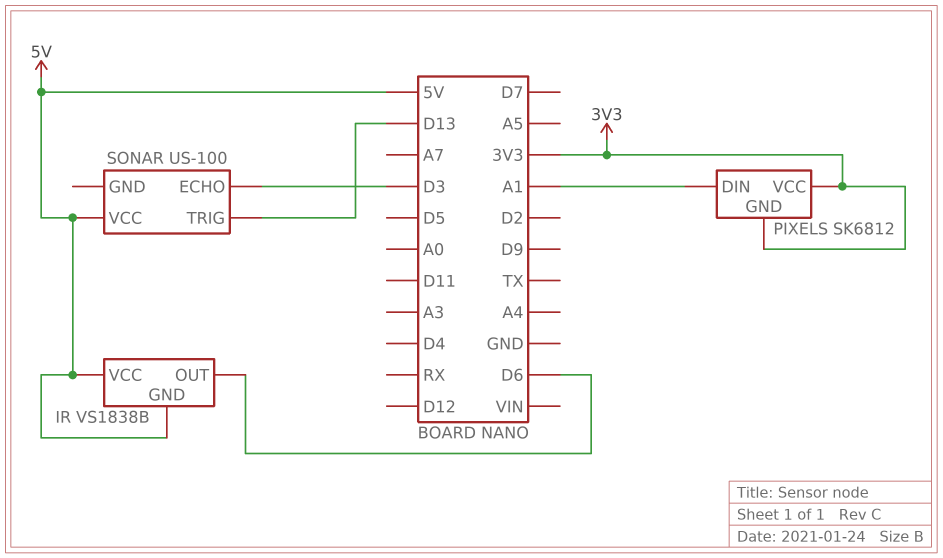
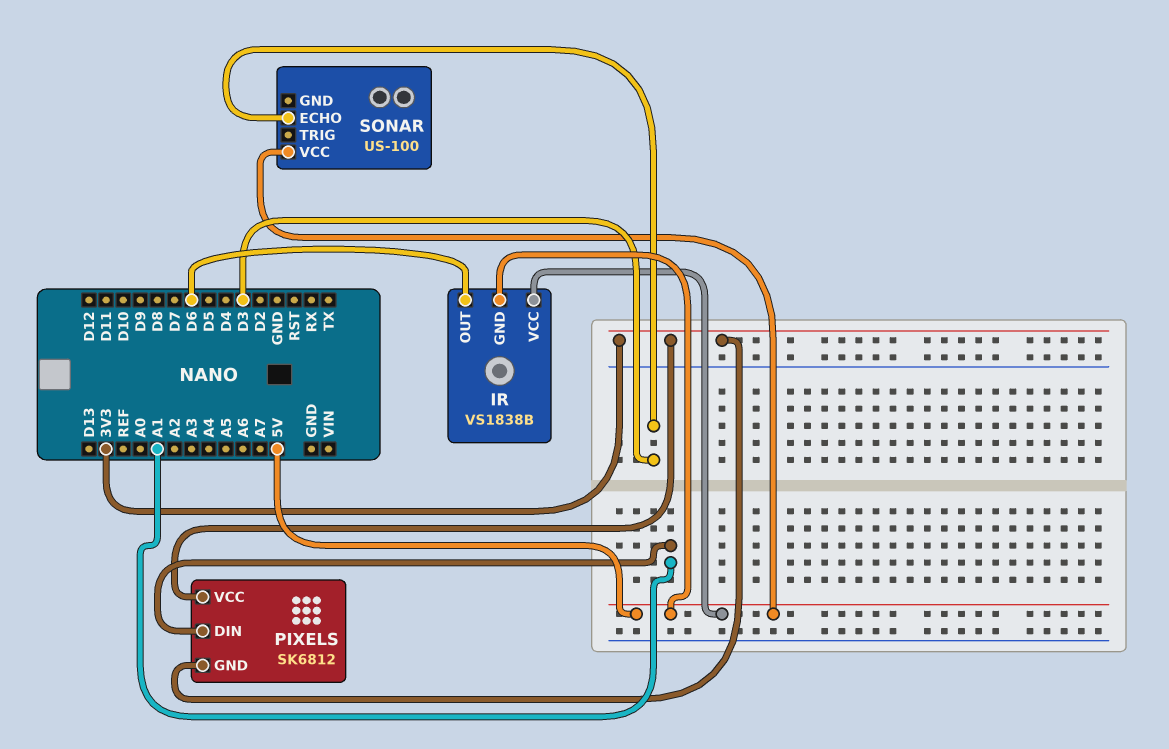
SONAR pin TRIG: D13 -> none

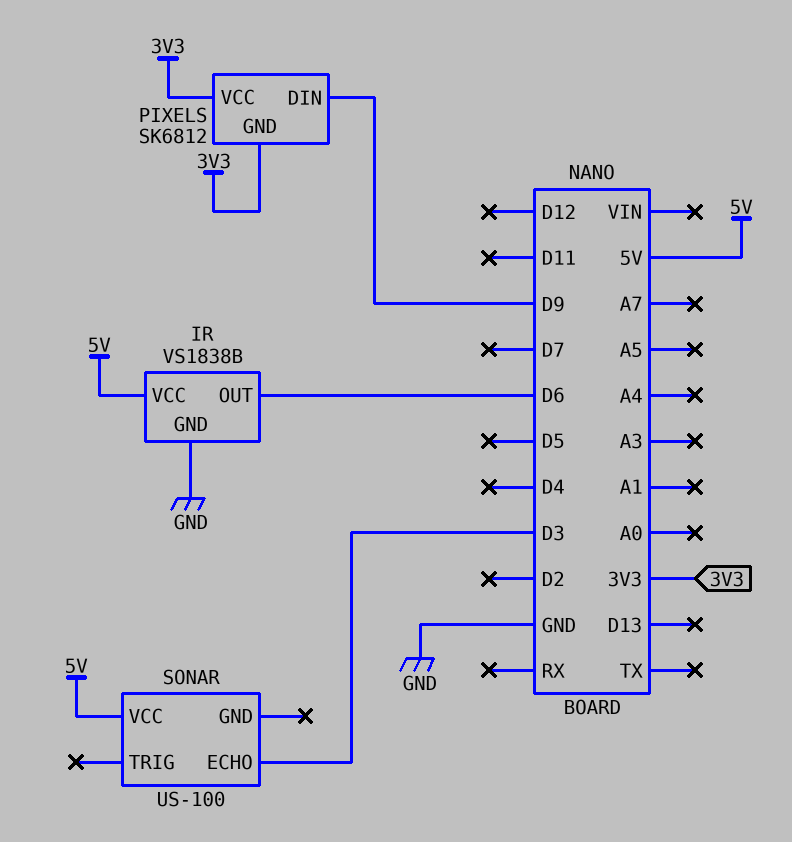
IR pin GND: 5V -> GND
PIXELS pin DIN: A1 -> D9

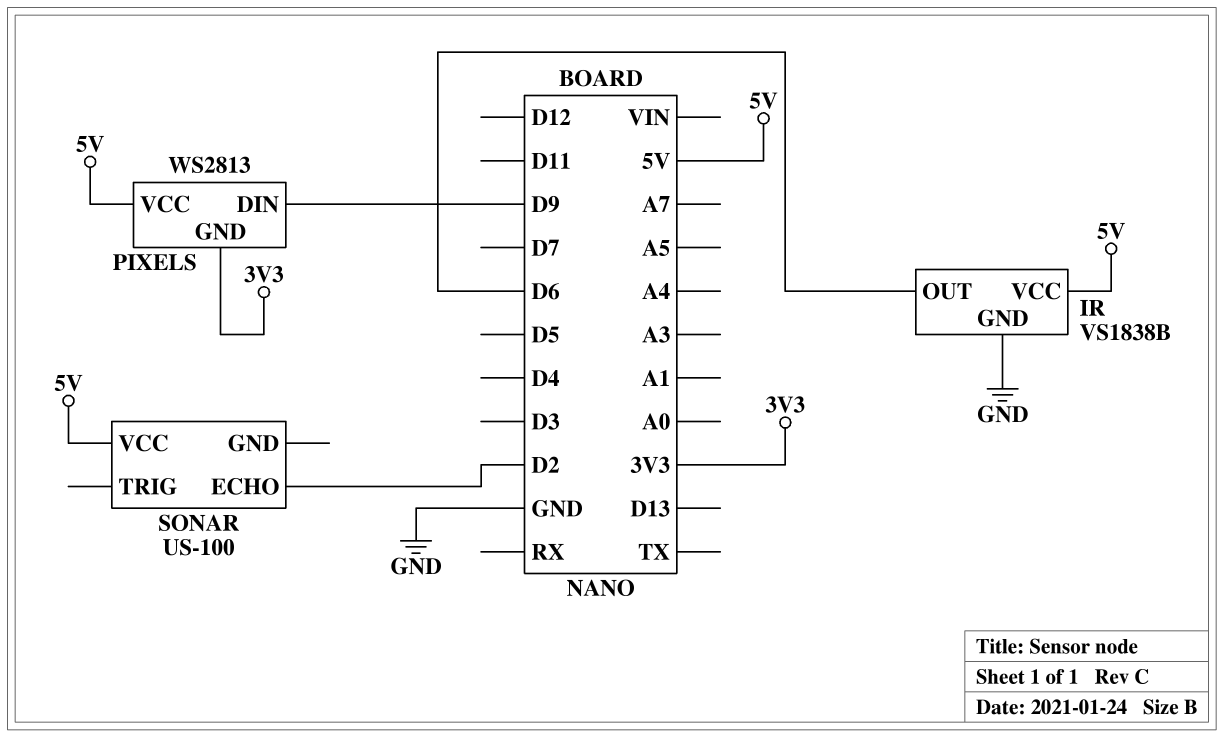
PIXELS: SK6812 -> WS2813
PIXELS pin VCC: 3V3 -> 5V
SONAR pin ECHO: D3 -> D2

